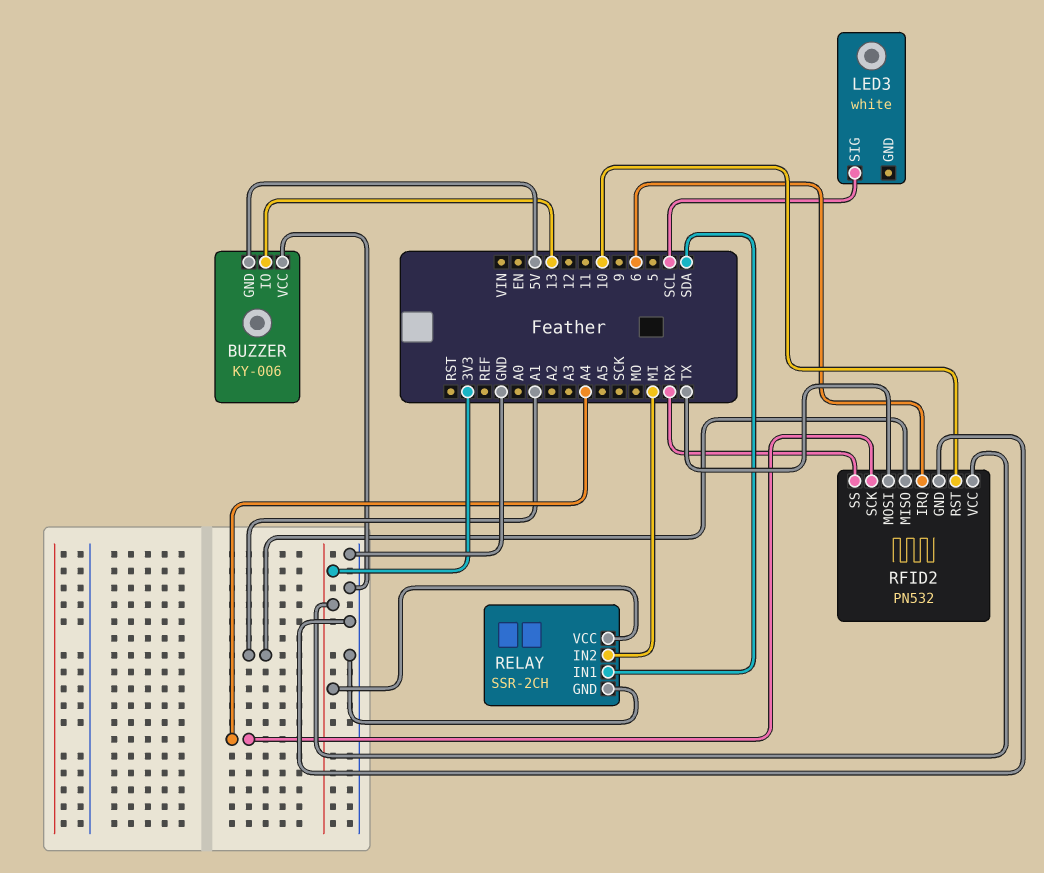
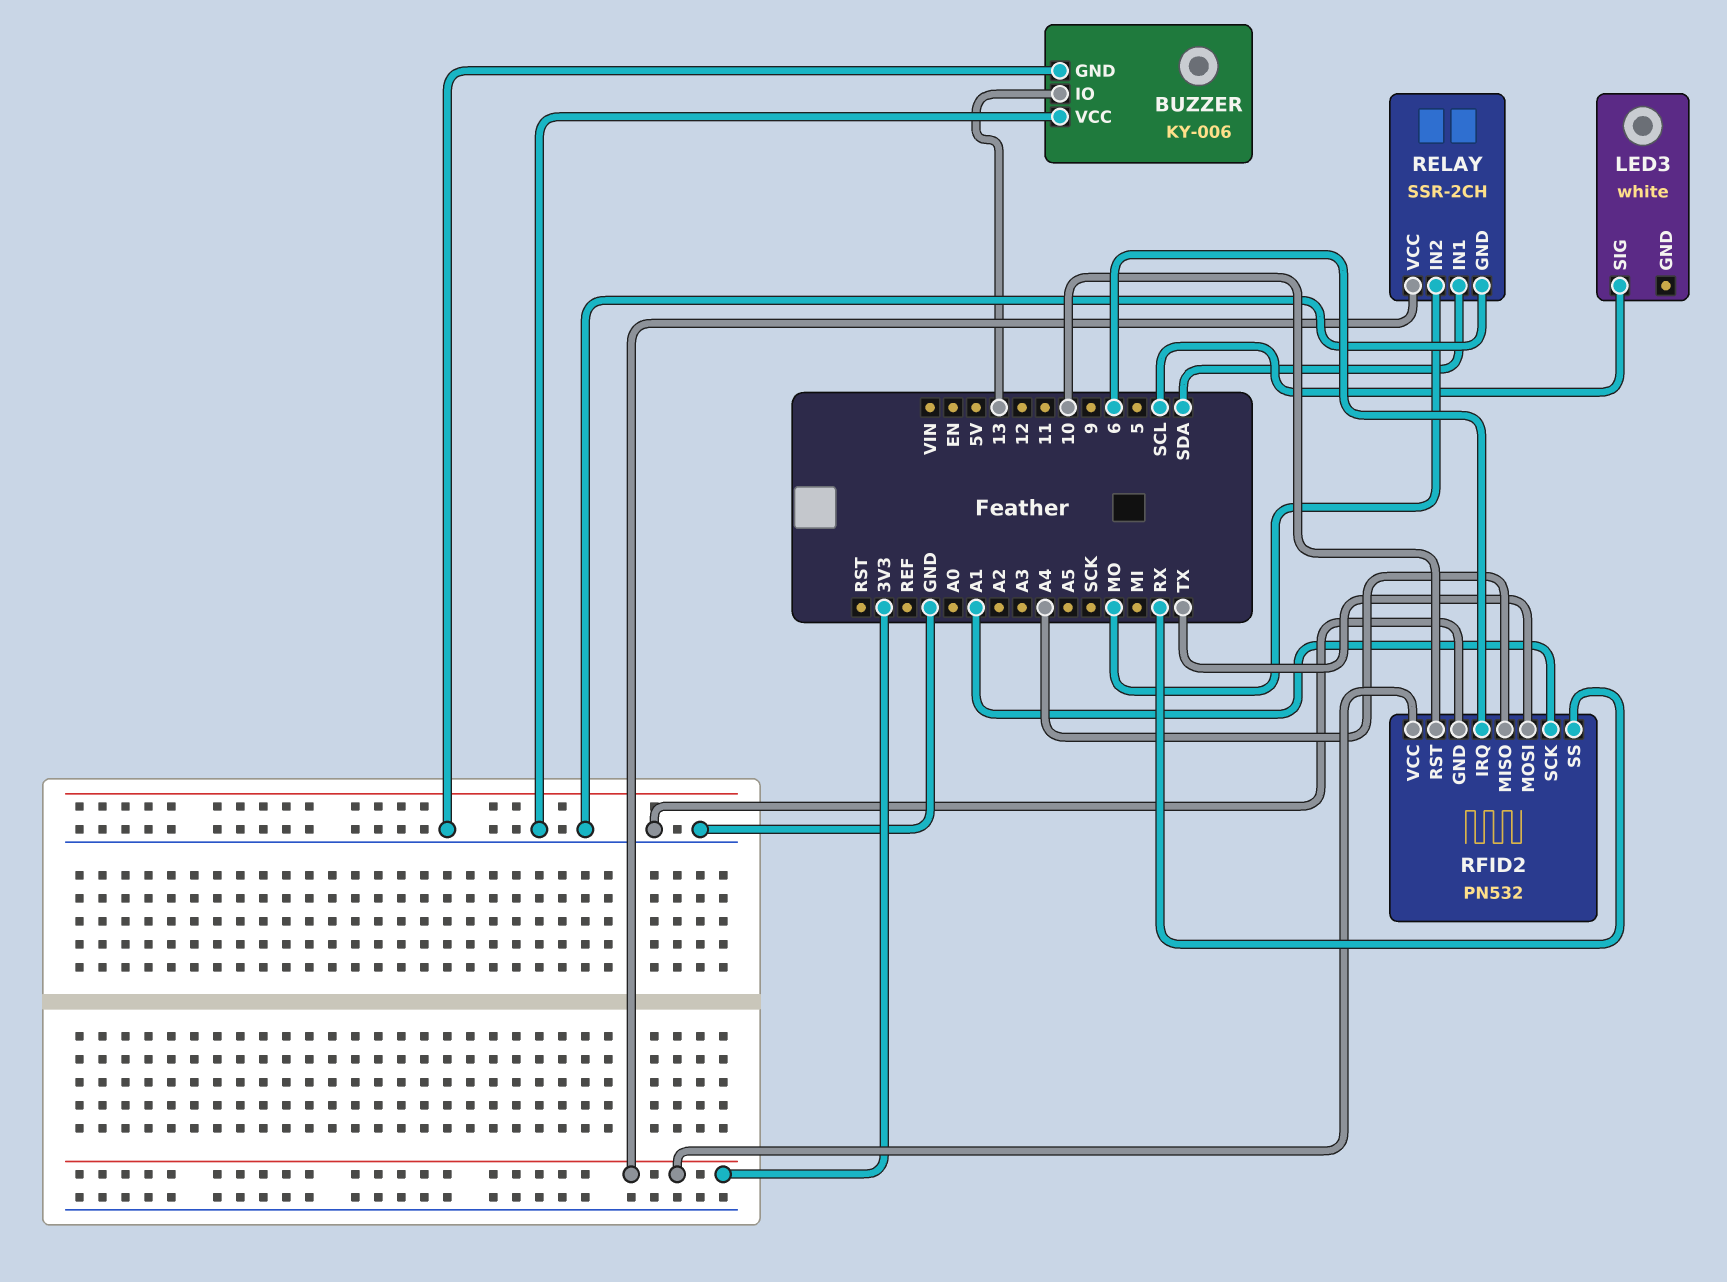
BUZZER pin GND: 5V -> GND
RELAY pin IN2: MI -> MO
RFID2 pin MISO: A1 -> A4
RFID2 pin SCK: A4 -> A1

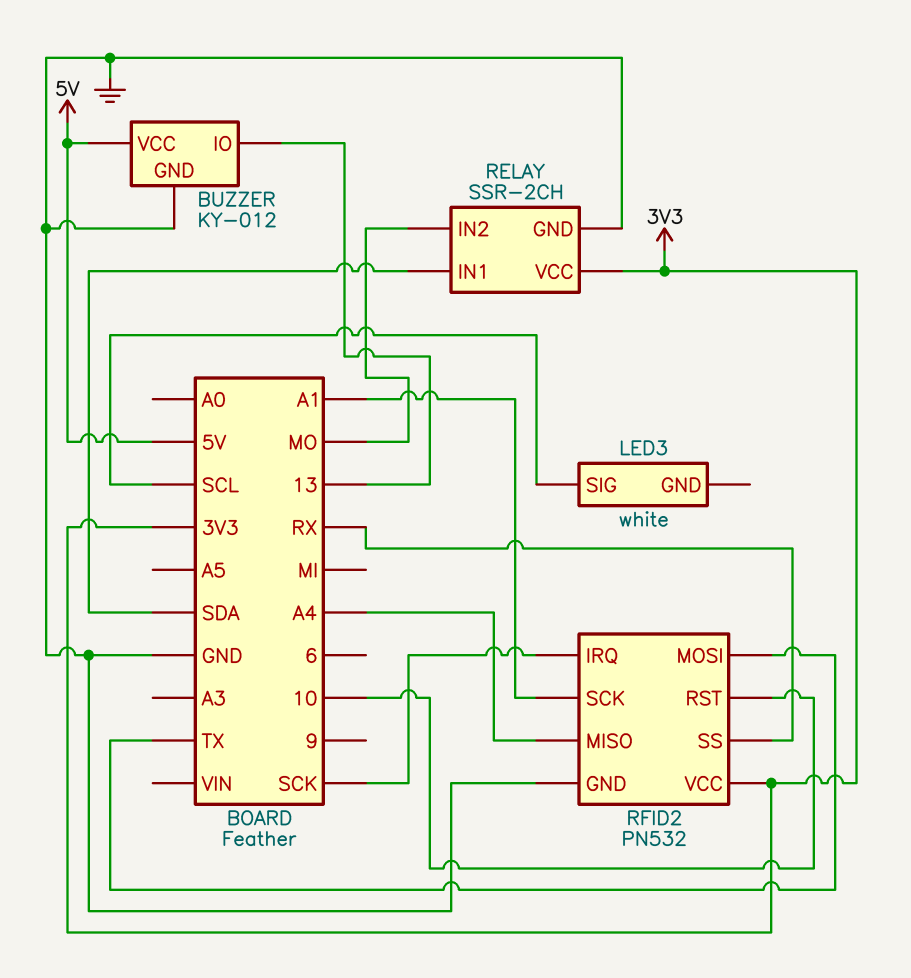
BUZZER: KY-006 -> KY-012
BUZZER pin VCC: GND -> 5V
RFID2 pin IRQ: 6 -> SCK

